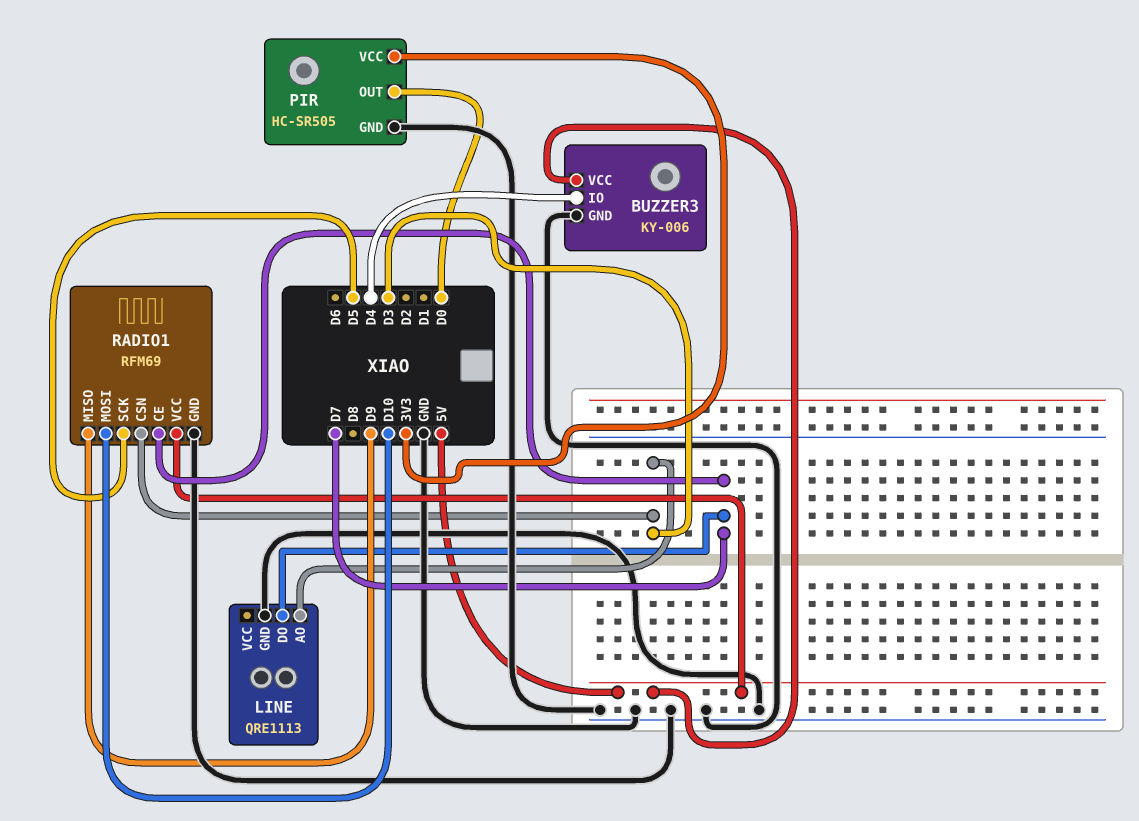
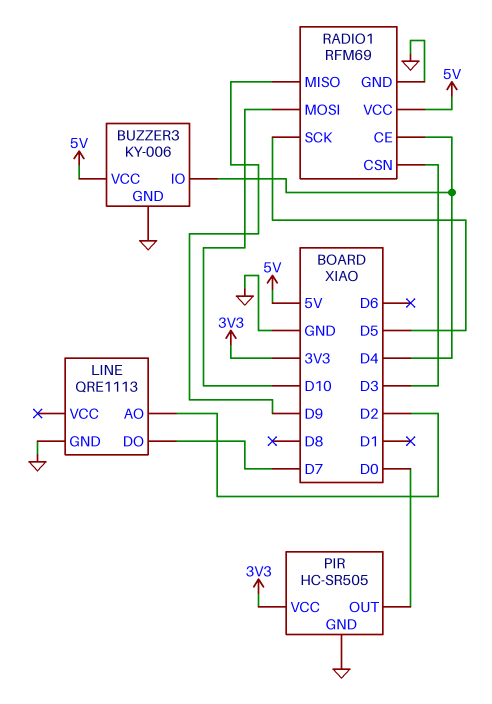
LINE pin AO: D3 -> D2
RADIO1 pin CE: D7 -> D4

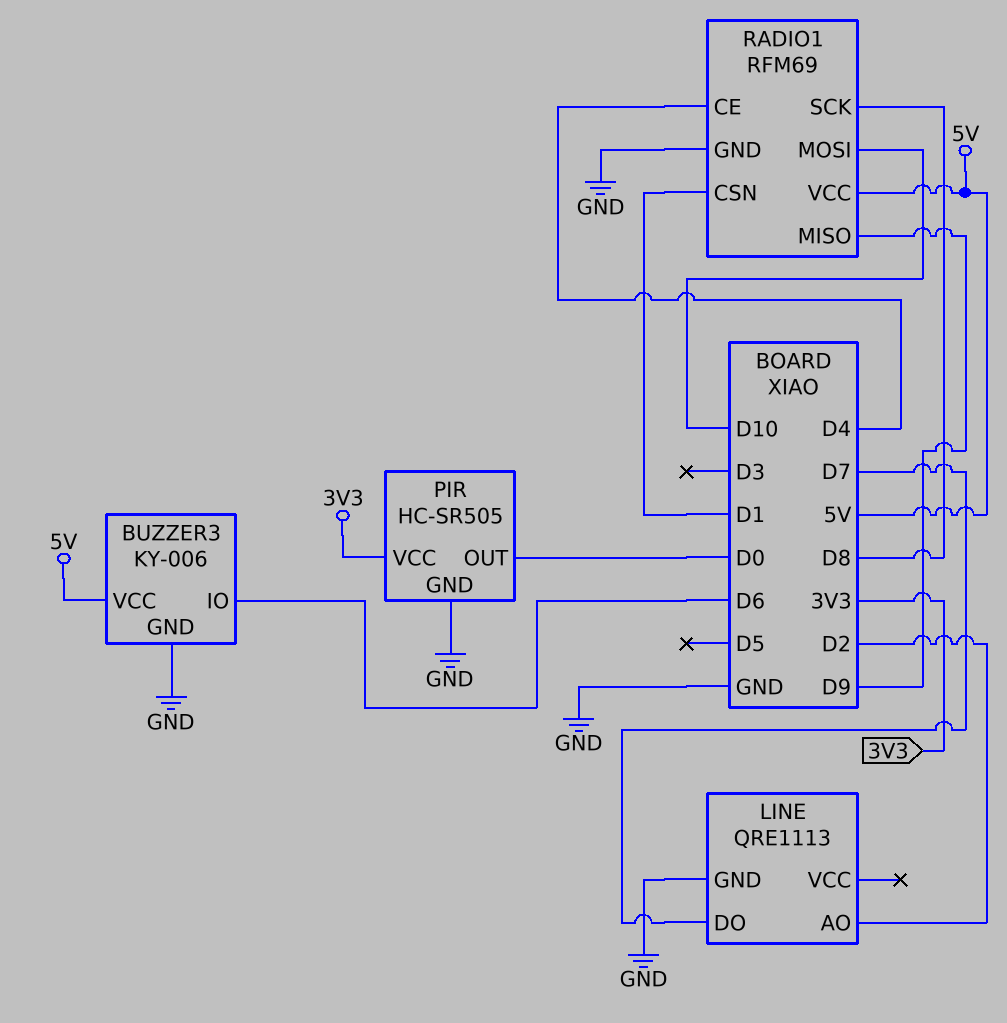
BUZZER3 pin IO: D4 -> D6
RADIO1 pin CSN: D3 -> D1
RADIO1 pin SCK: D5 -> D8

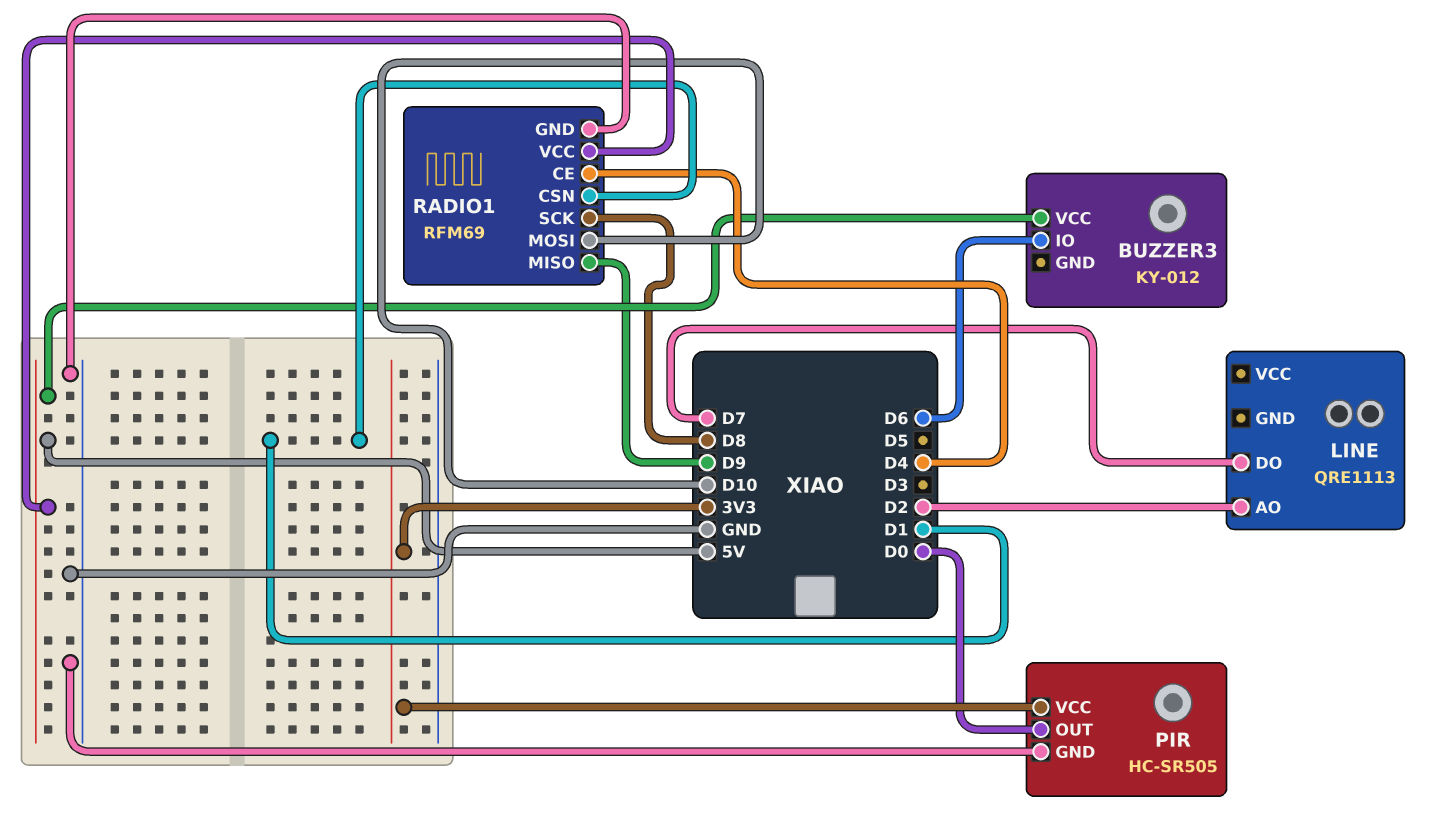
BUZZER3: KY-006 -> KY-012
BUZZER3 pin GND: GND -> none
LINE pin GND: GND -> none

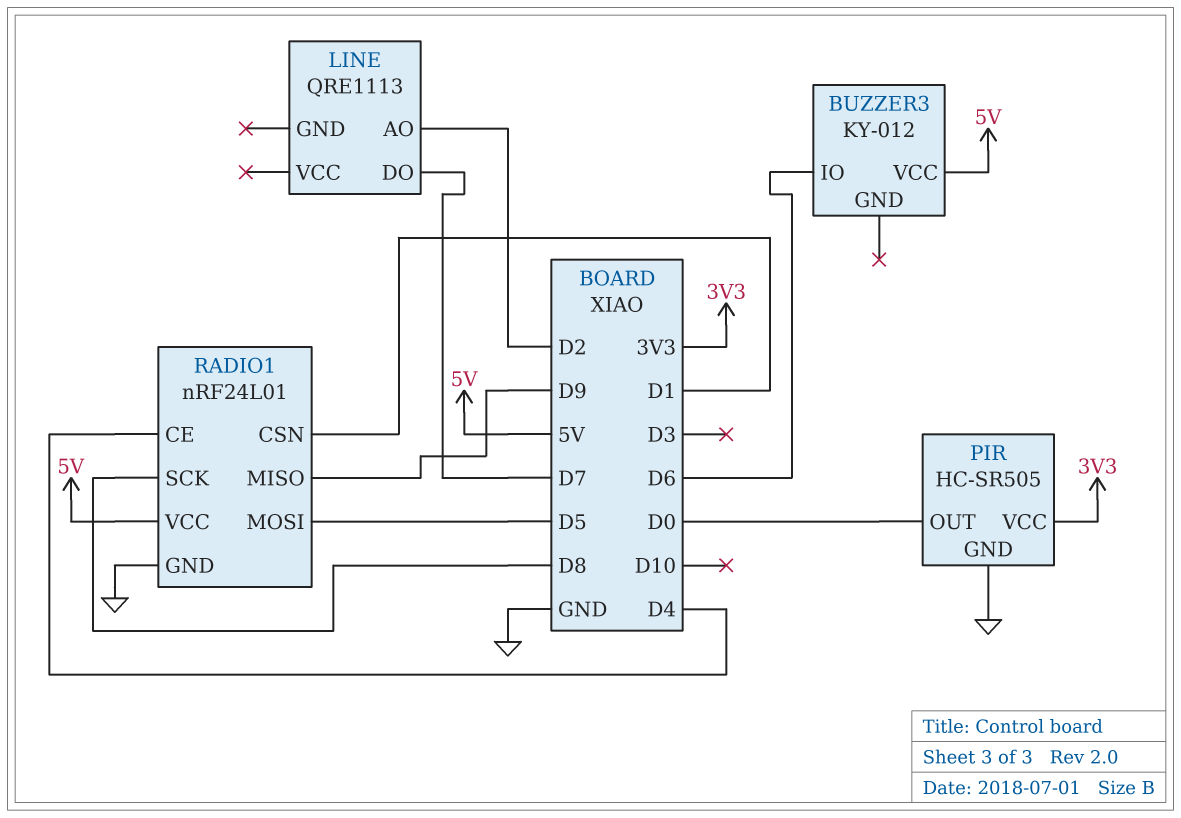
RADIO1: RFM69 -> nRF24L01
RADIO1 pin MOSI: D10 -> D5

